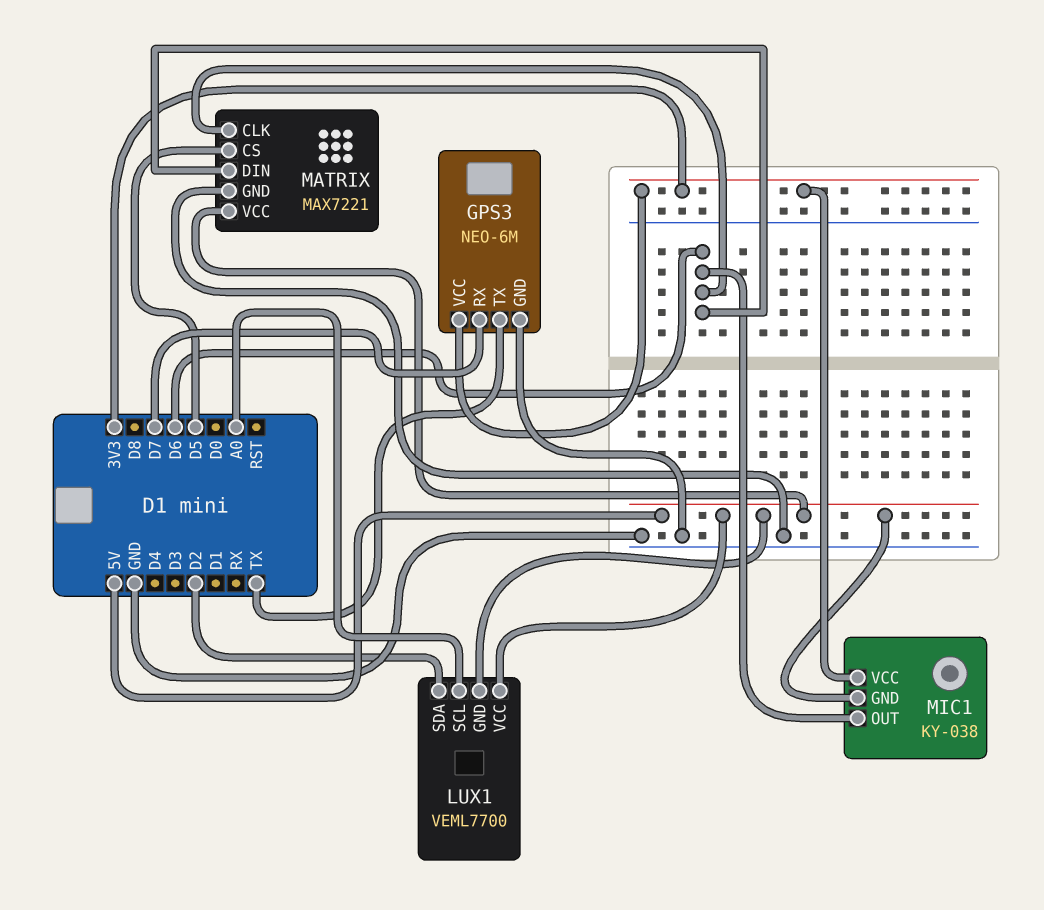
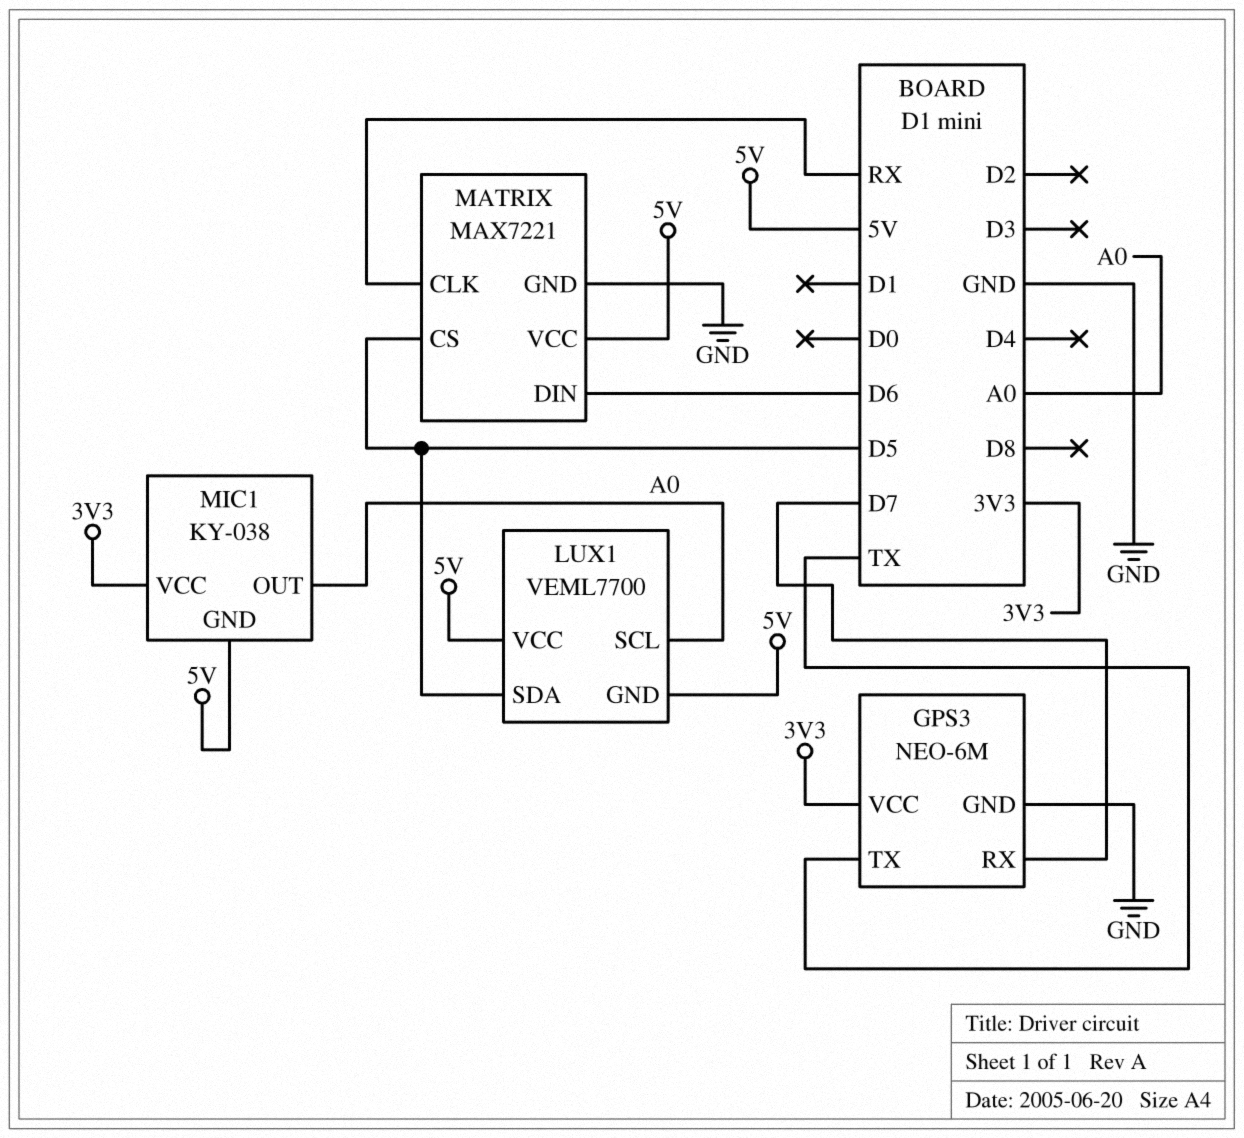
LUX1 pin SDA: D2 -> D5
MATRIX pin CLK: D6 -> RX
MIC1 pin OUT: D6 -> A0

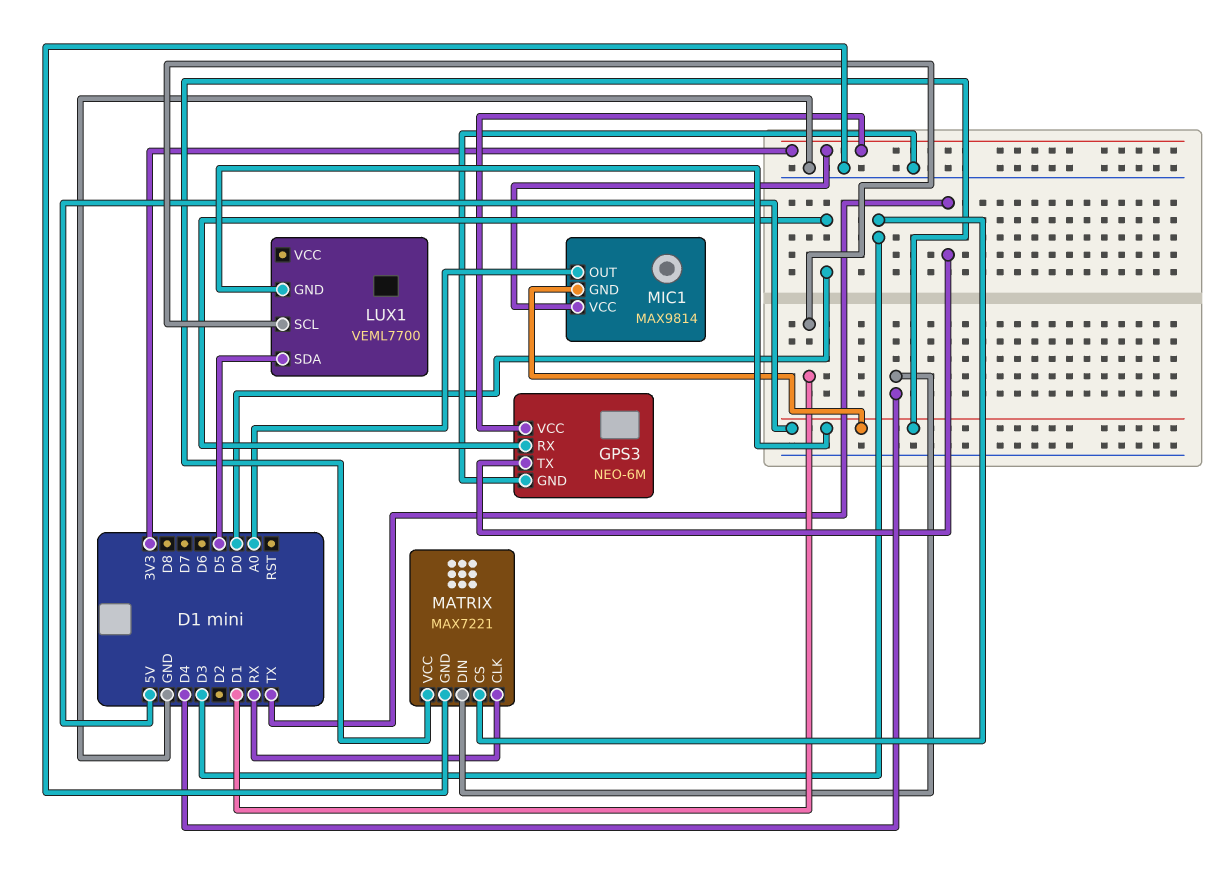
GPS3 pin RX: D7 -> D0
LUX1 pin SCL: A0 -> D1
LUX1 pin VCC: 5V -> none
MATRIX pin CS: D5 -> D3
MATRIX pin DIN: D6 -> D4
MIC1: KY-038 -> MAX9814

